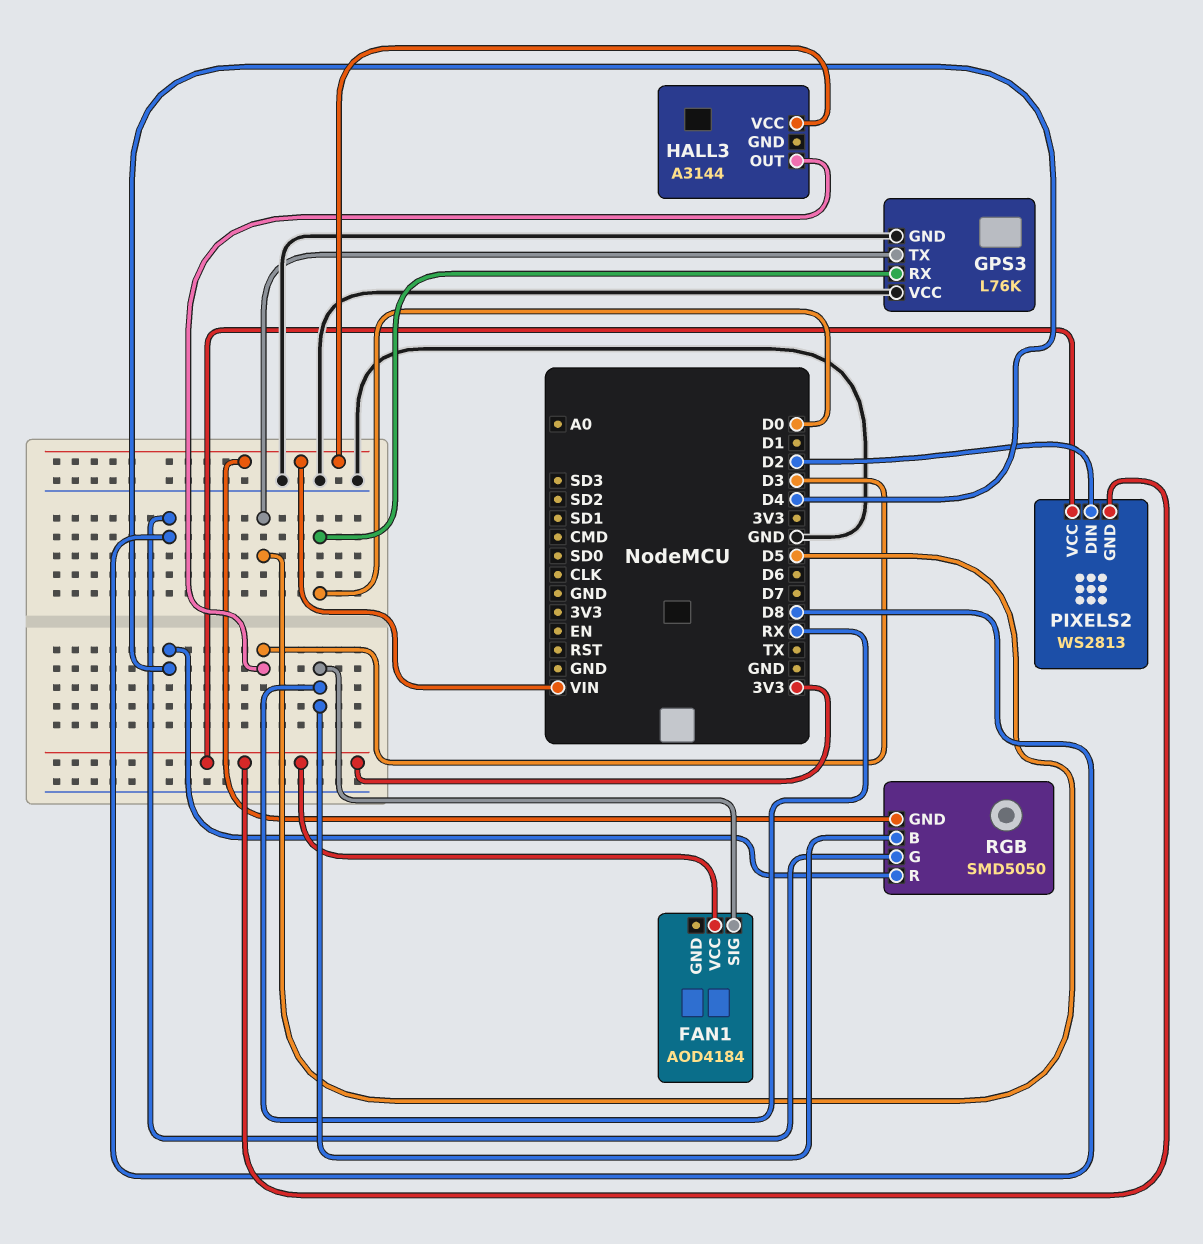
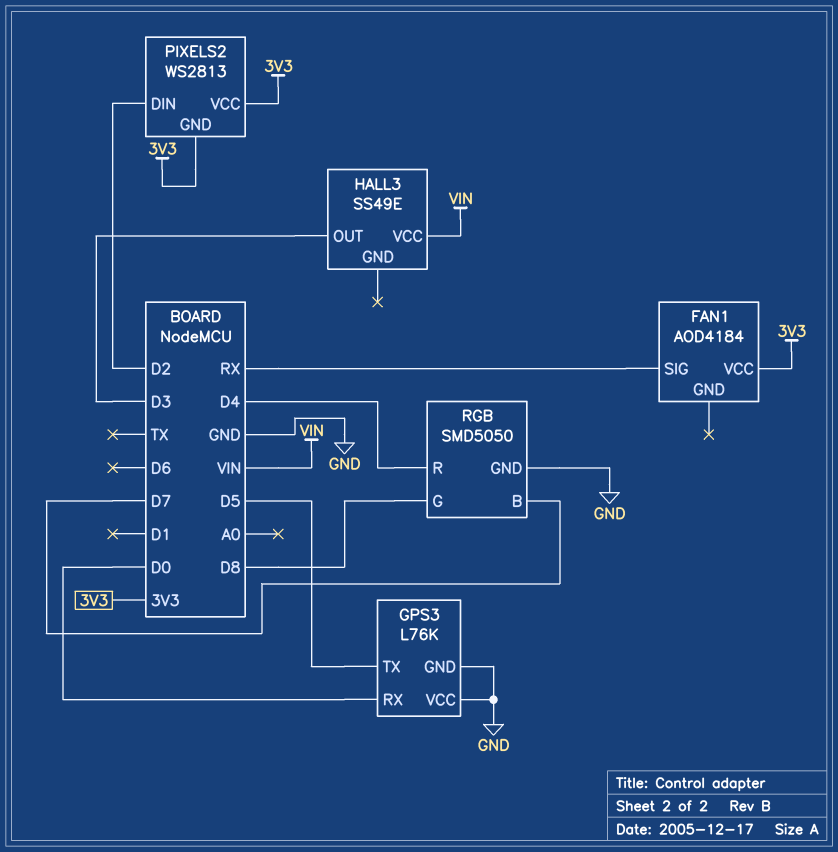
HALL3: A3144 -> SS49E
RGB pin B: RX -> D7
RGB pin GND: VIN -> GND

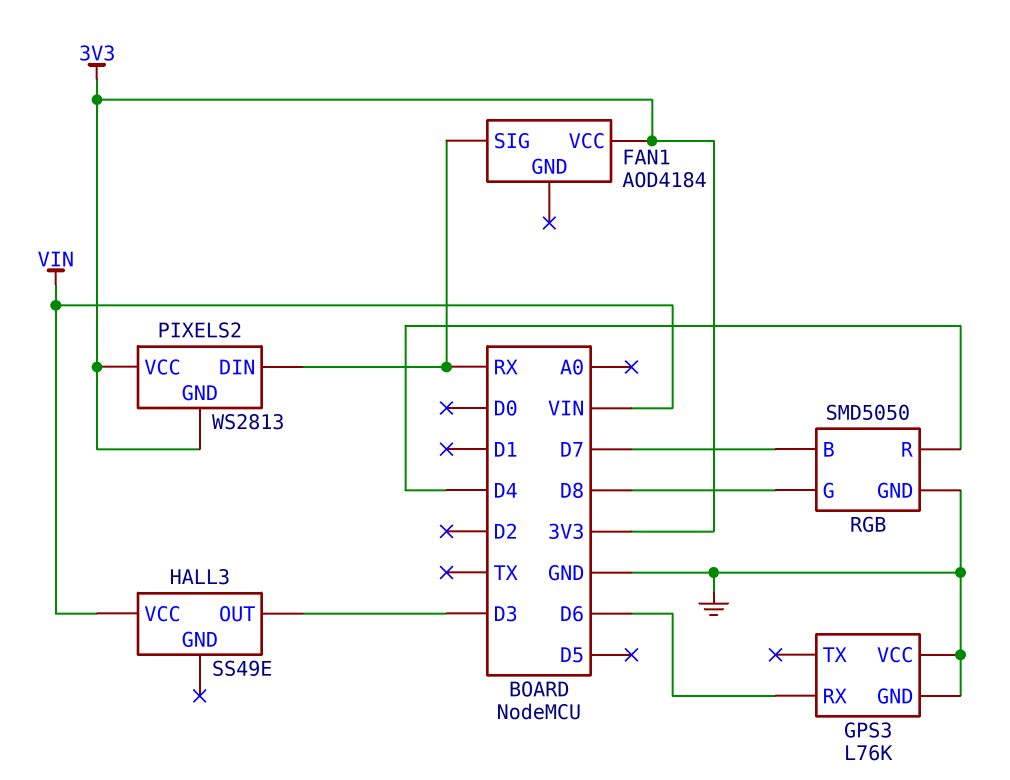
GPS3 pin RX: D0 -> D6
GPS3 pin TX: D5 -> none
PIXELS2 pin DIN: D2 -> RX

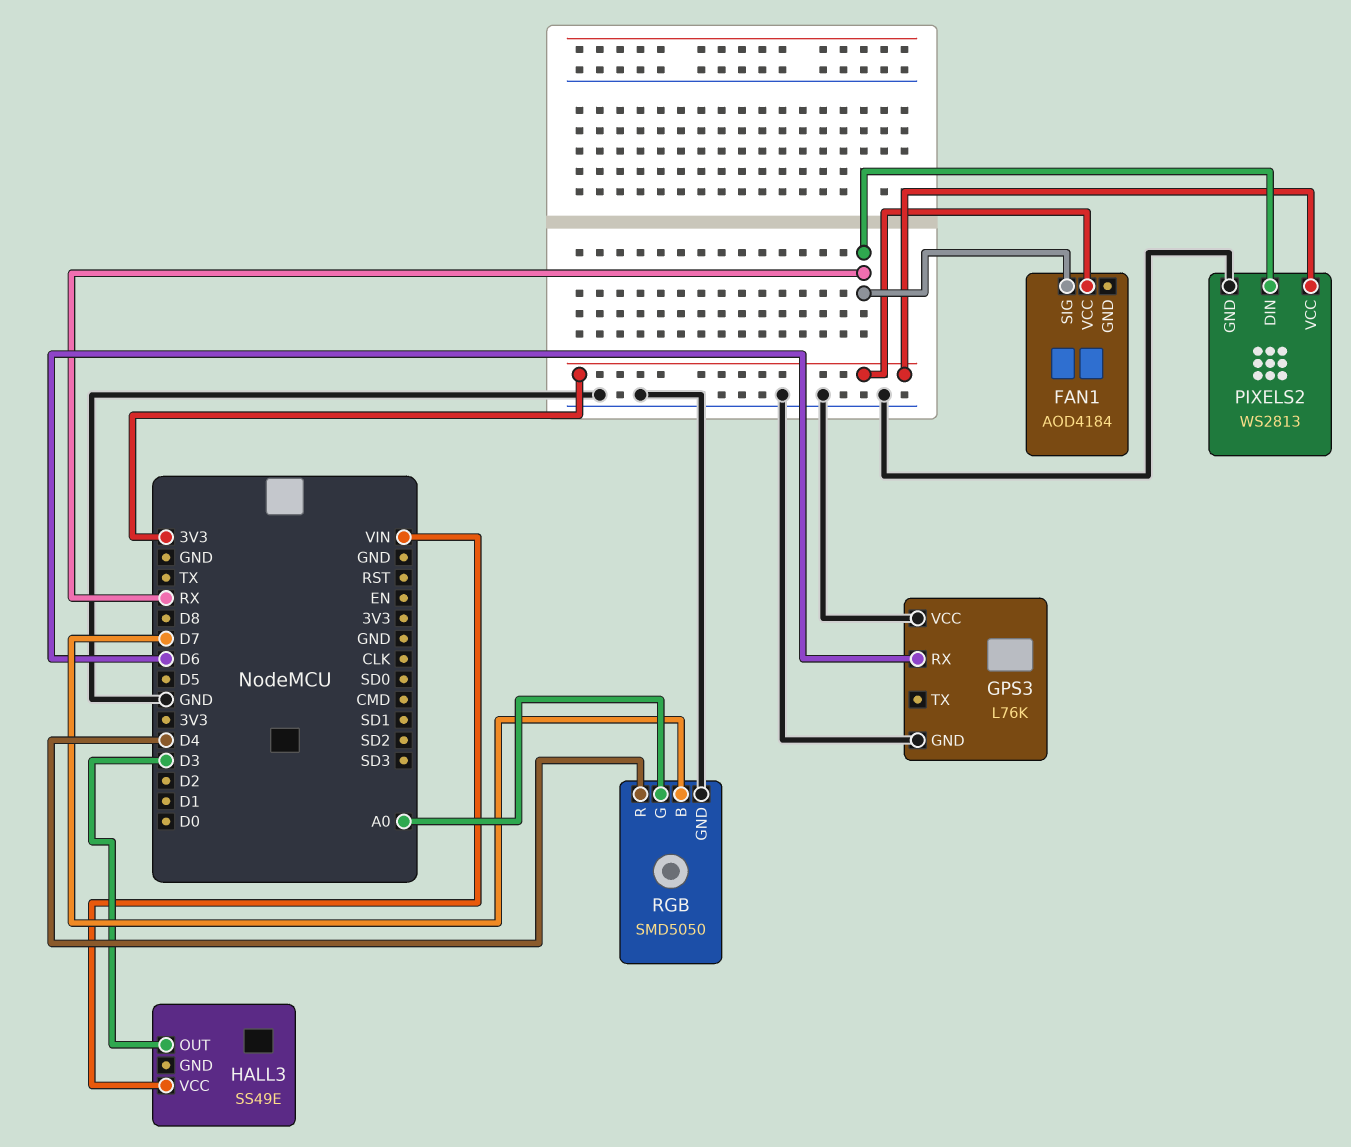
PIXELS2 pin GND: 3V3 -> GND
RGB pin G: D8 -> A0

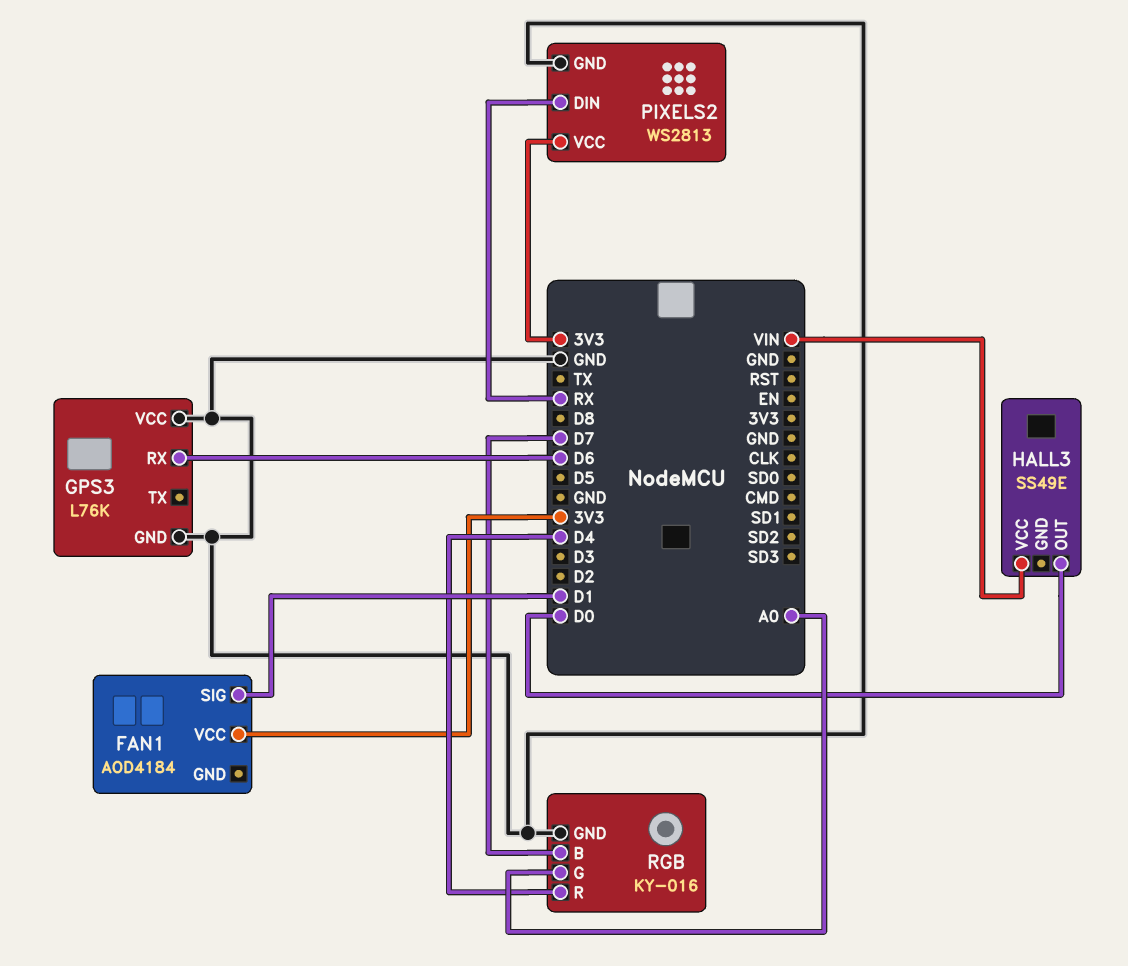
FAN1 pin SIG: RX -> D1
HALL3 pin OUT: D3 -> D0
RGB: SMD5050 -> KY-016

